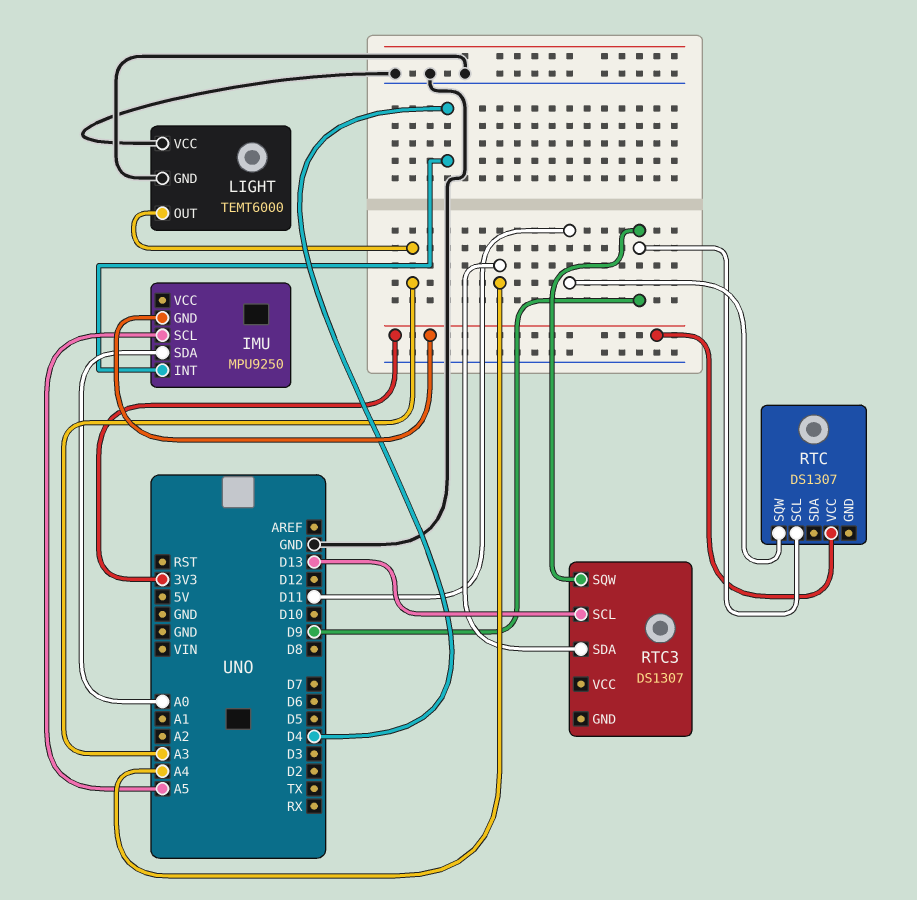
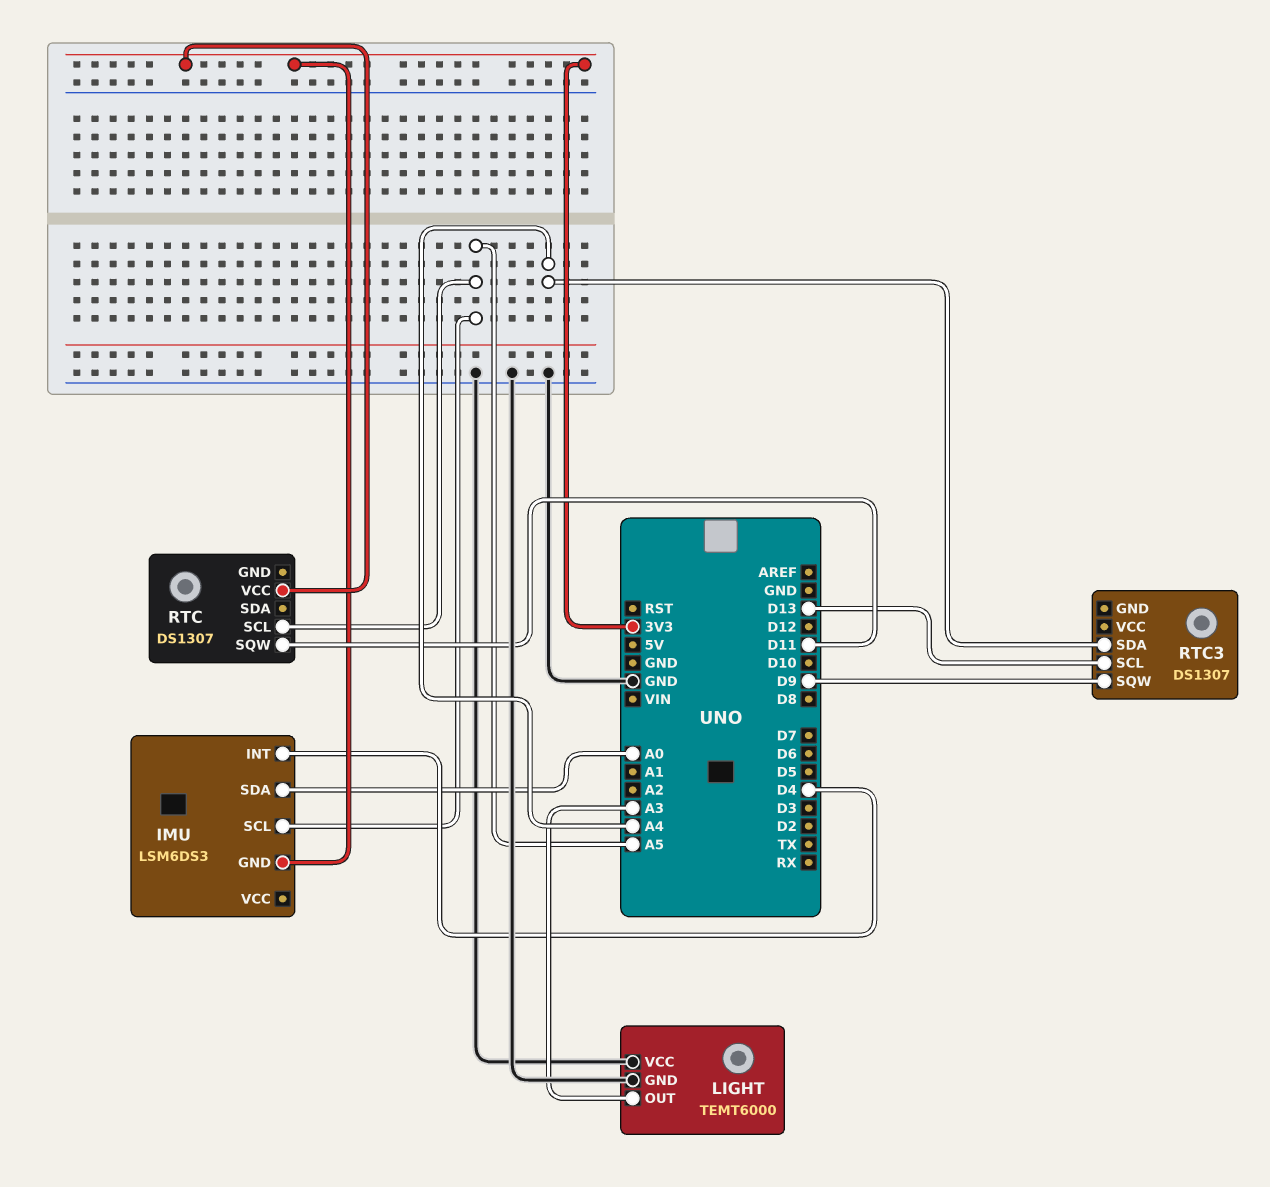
IMU: MPU9250 -> LSM6DS3
RTC pin SCL: D9 -> A5

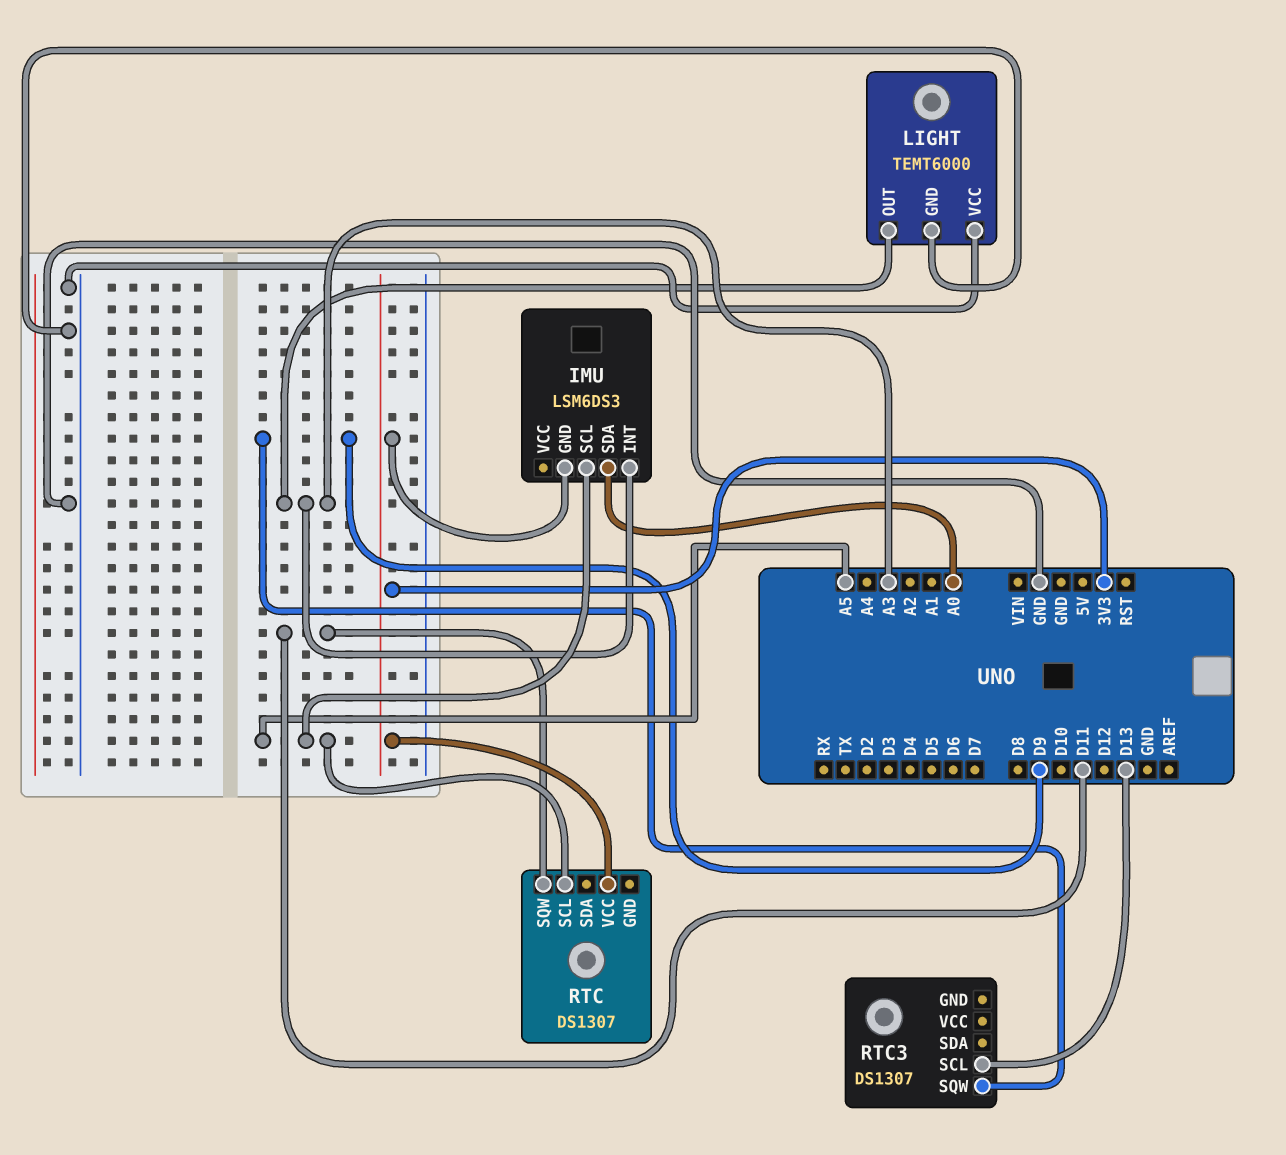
IMU pin INT: D4 -> A3
RTC3 pin SDA: A4 -> none

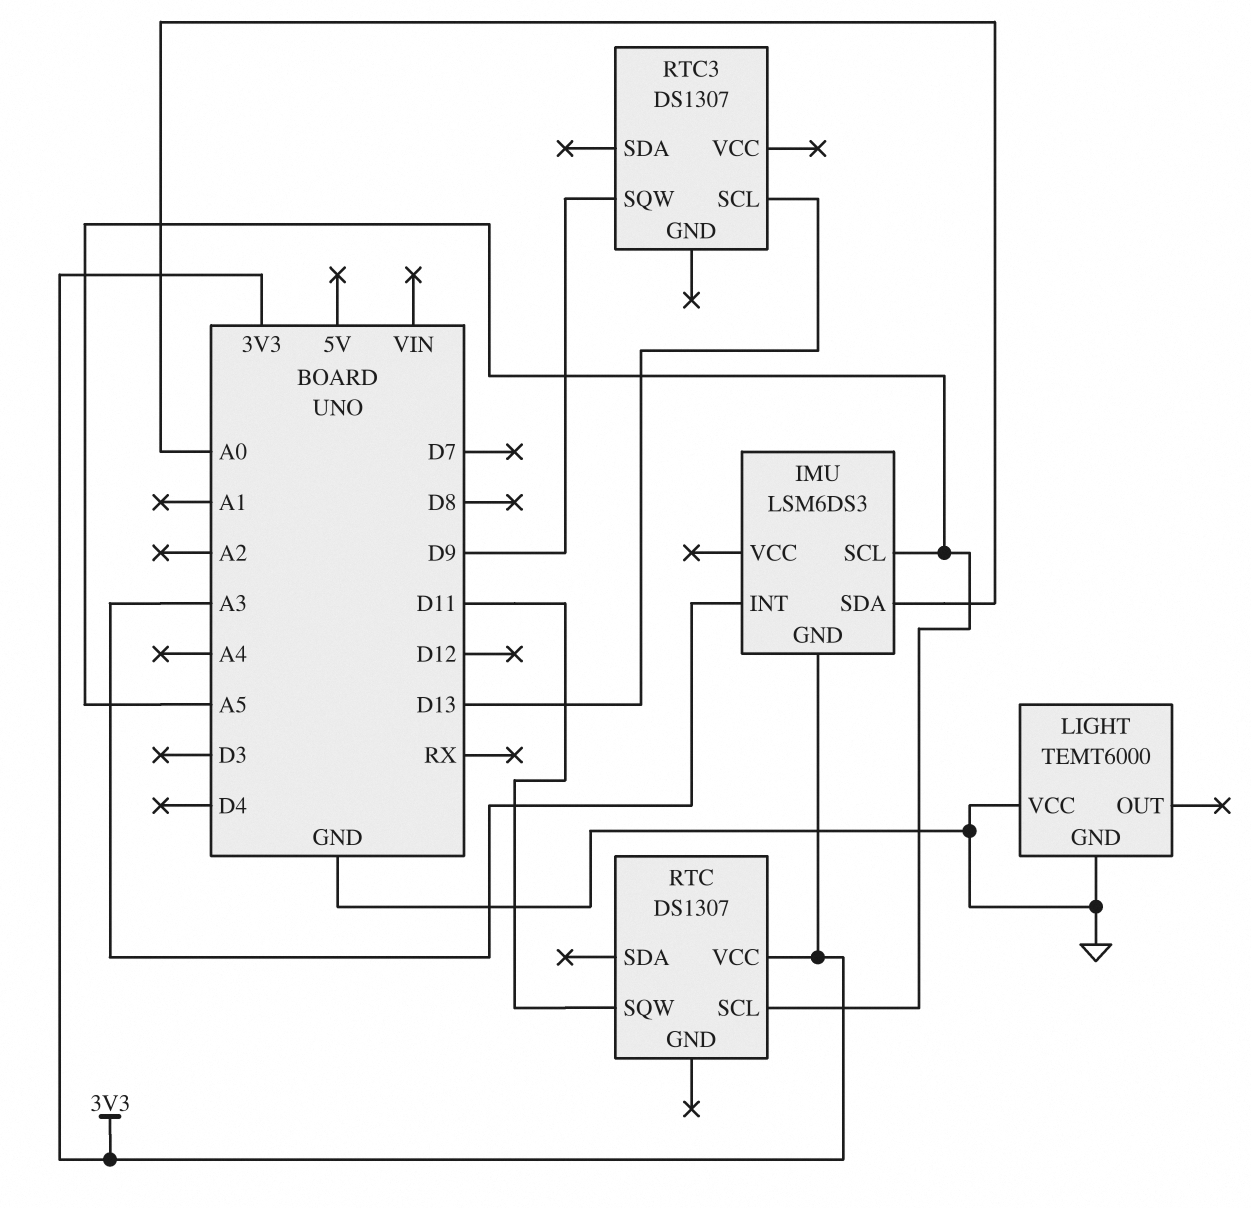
LIGHT pin OUT: A3 -> none

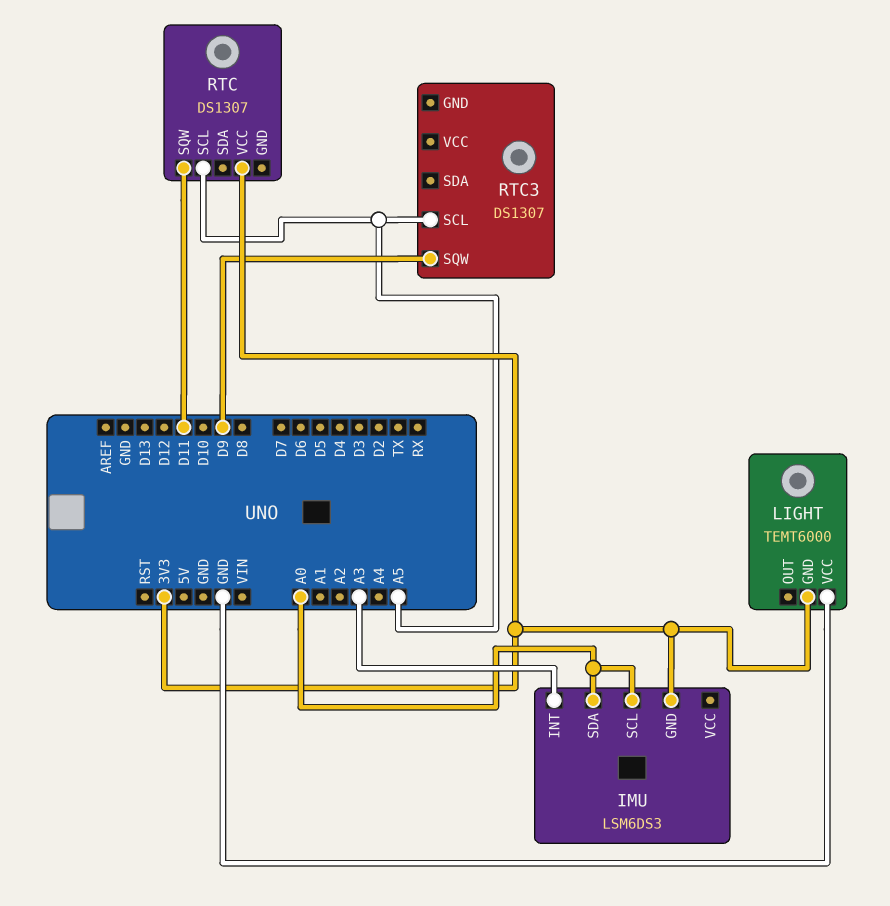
IMU pin SCL: A5 -> A0
LIGHT pin GND: GND -> 3V3
RTC3 pin SCL: D13 -> A5

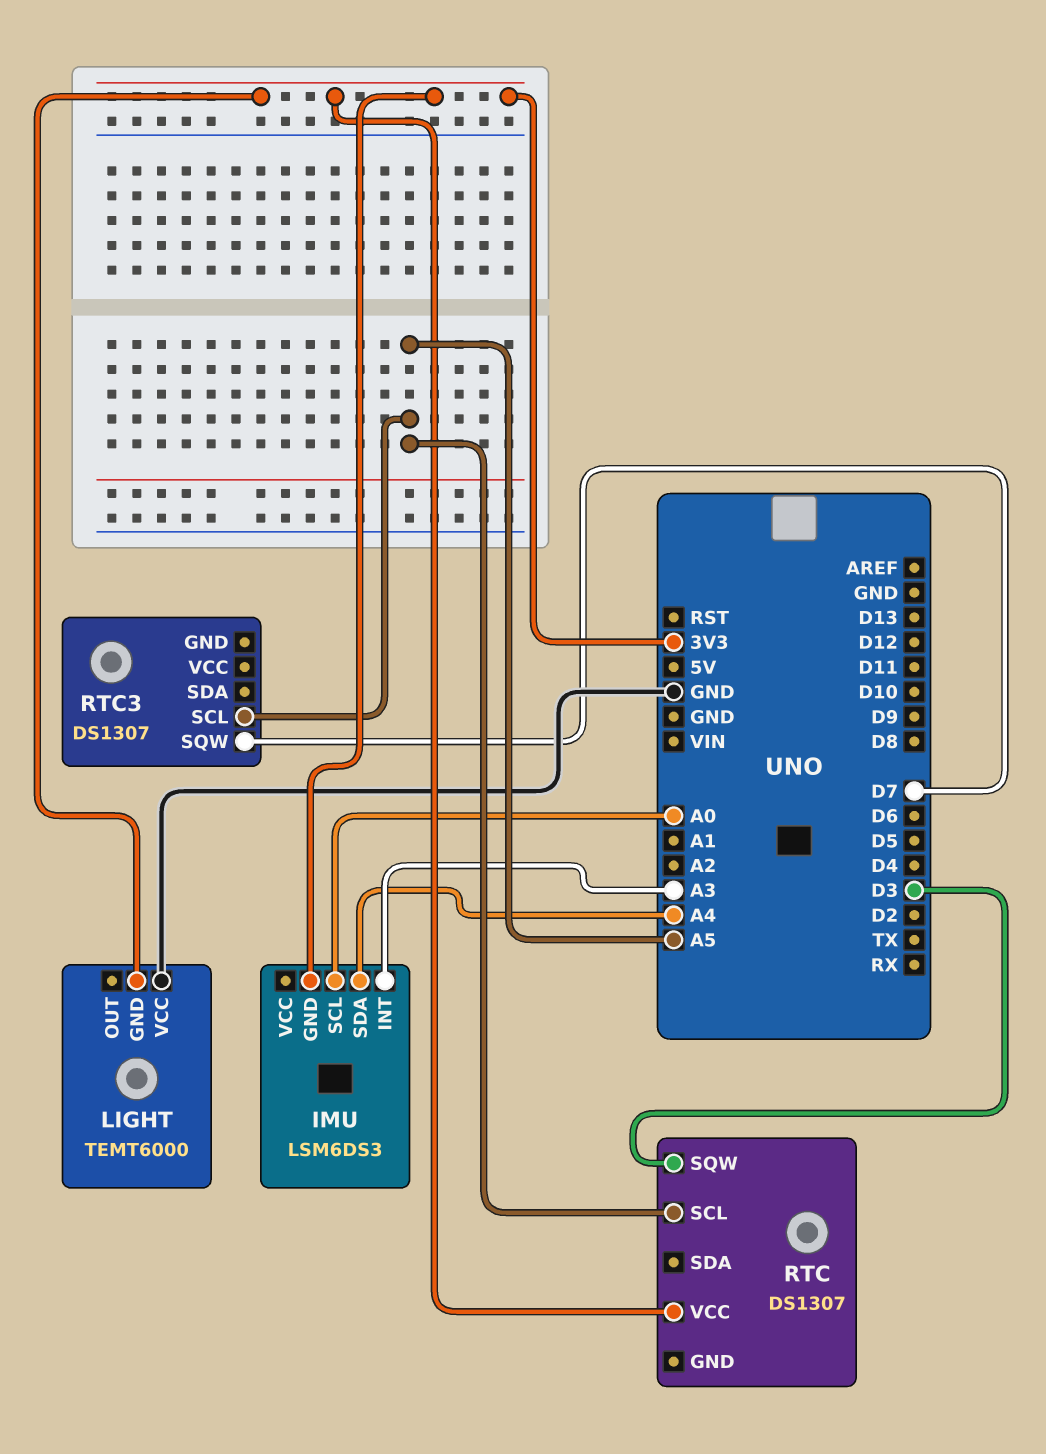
IMU pin SDA: A0 -> A4
RTC pin SQW: D11 -> D3
RTC3 pin SQW: D9 -> D7

